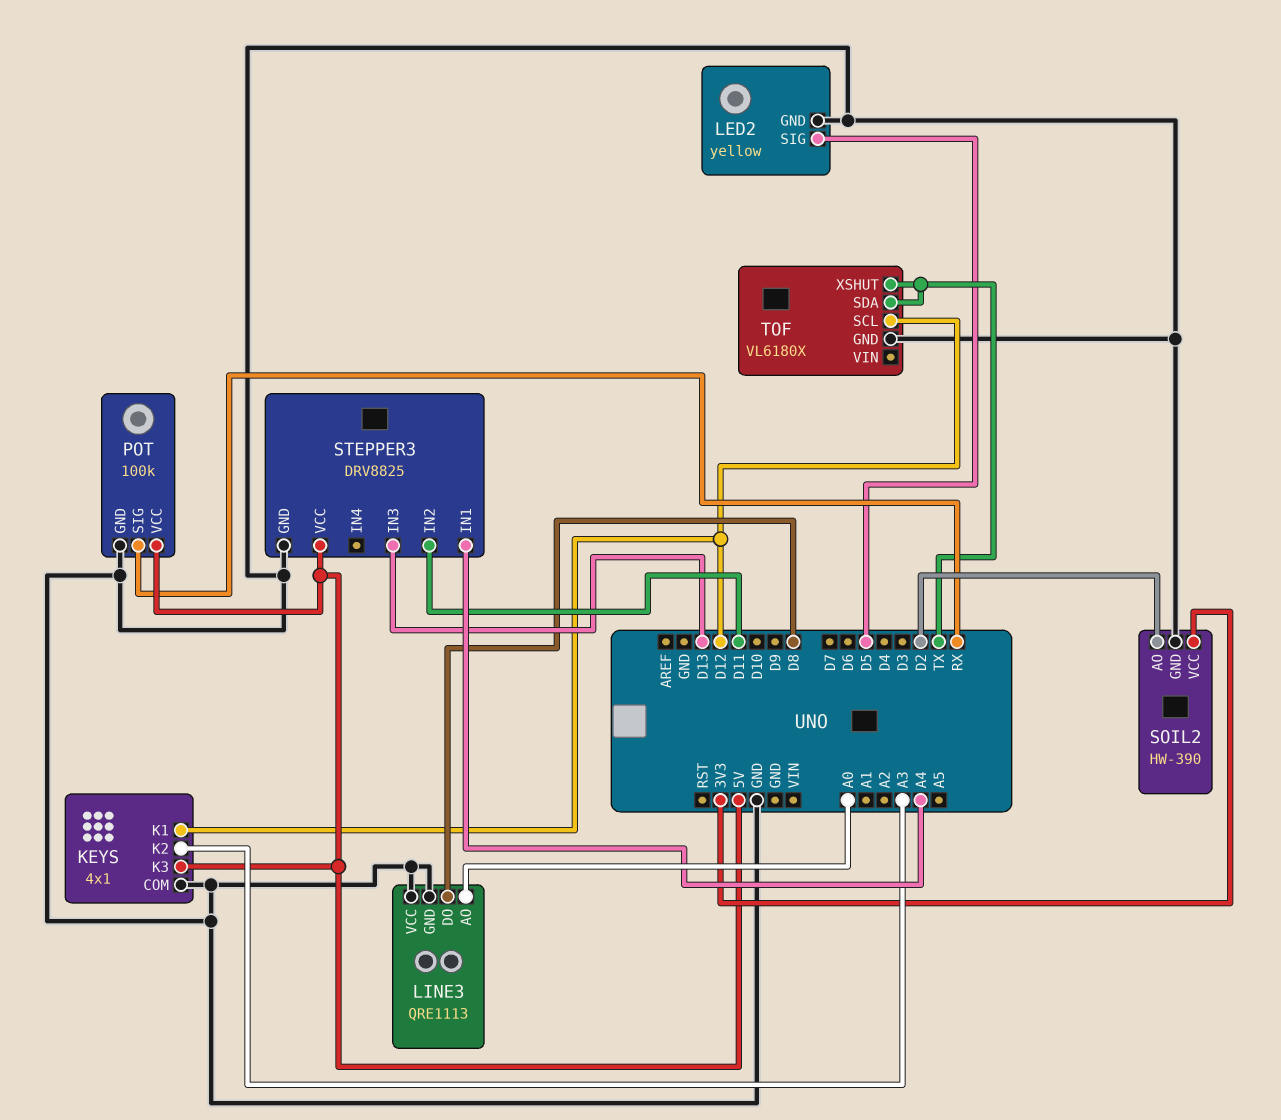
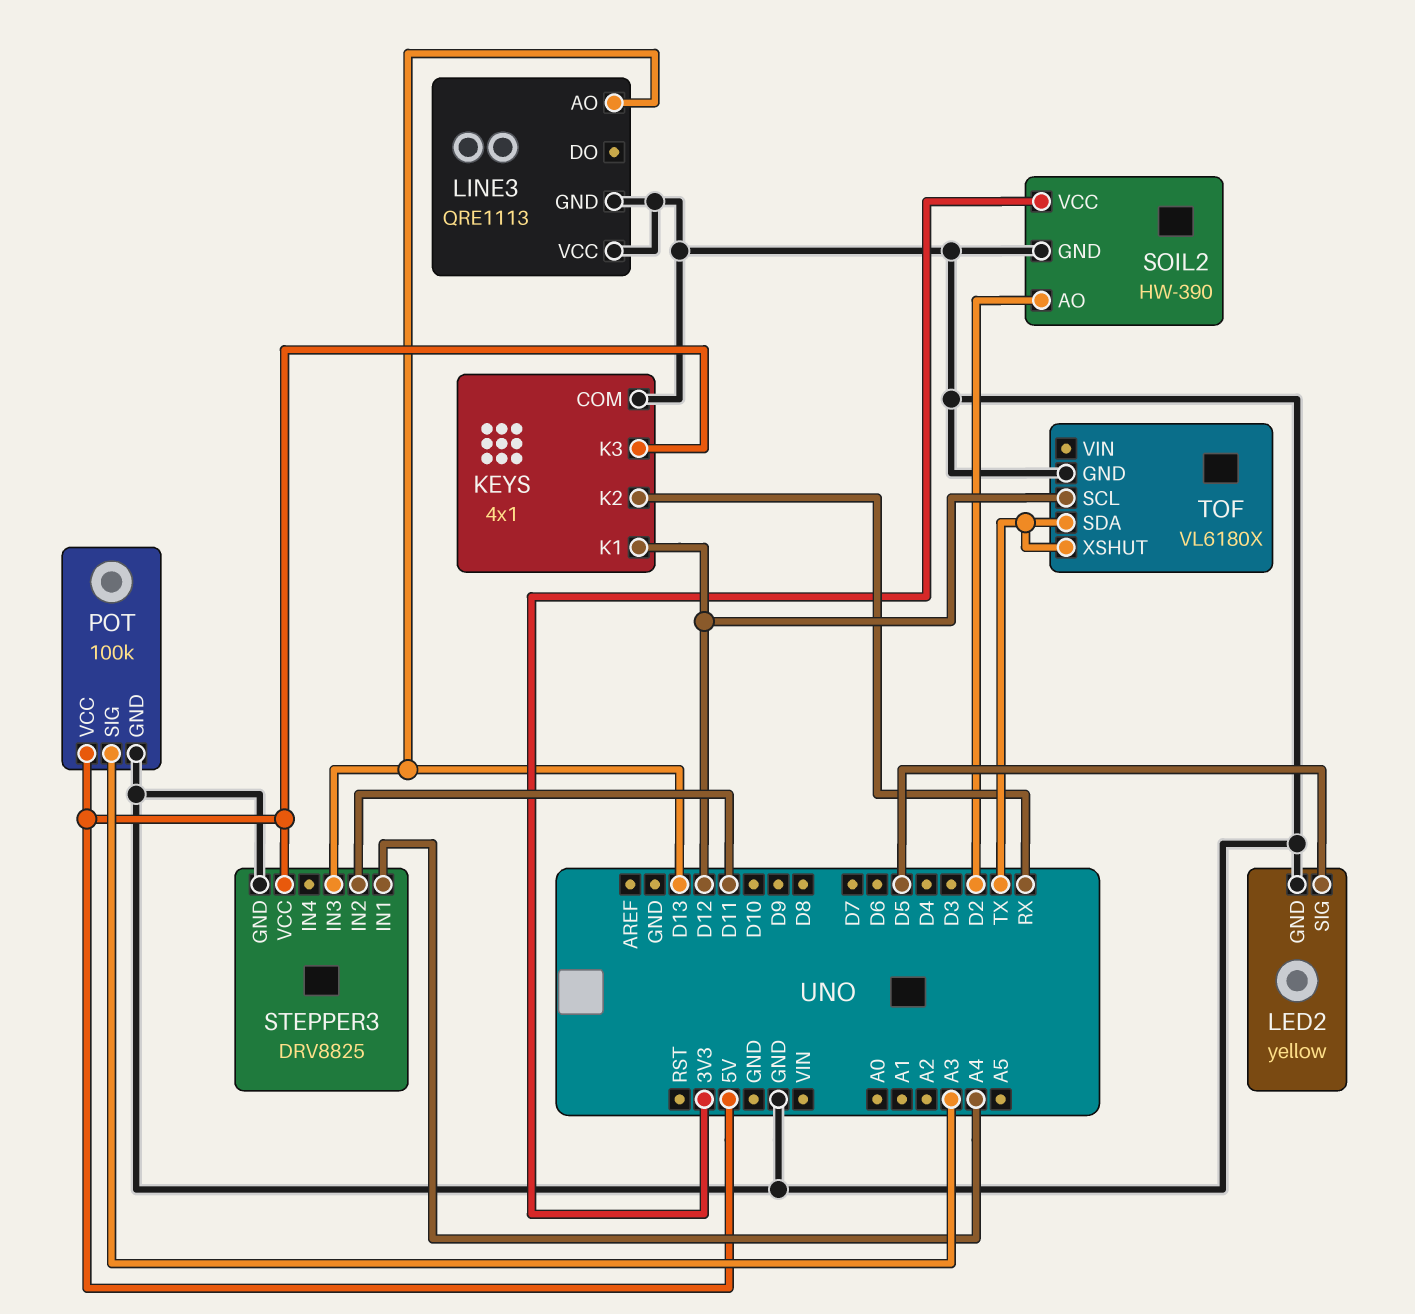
KEYS pin K2: A3 -> RX
LINE3 pin AO: A0 -> D13
LINE3 pin DO: D8 -> none
POT pin SIG: RX -> A3

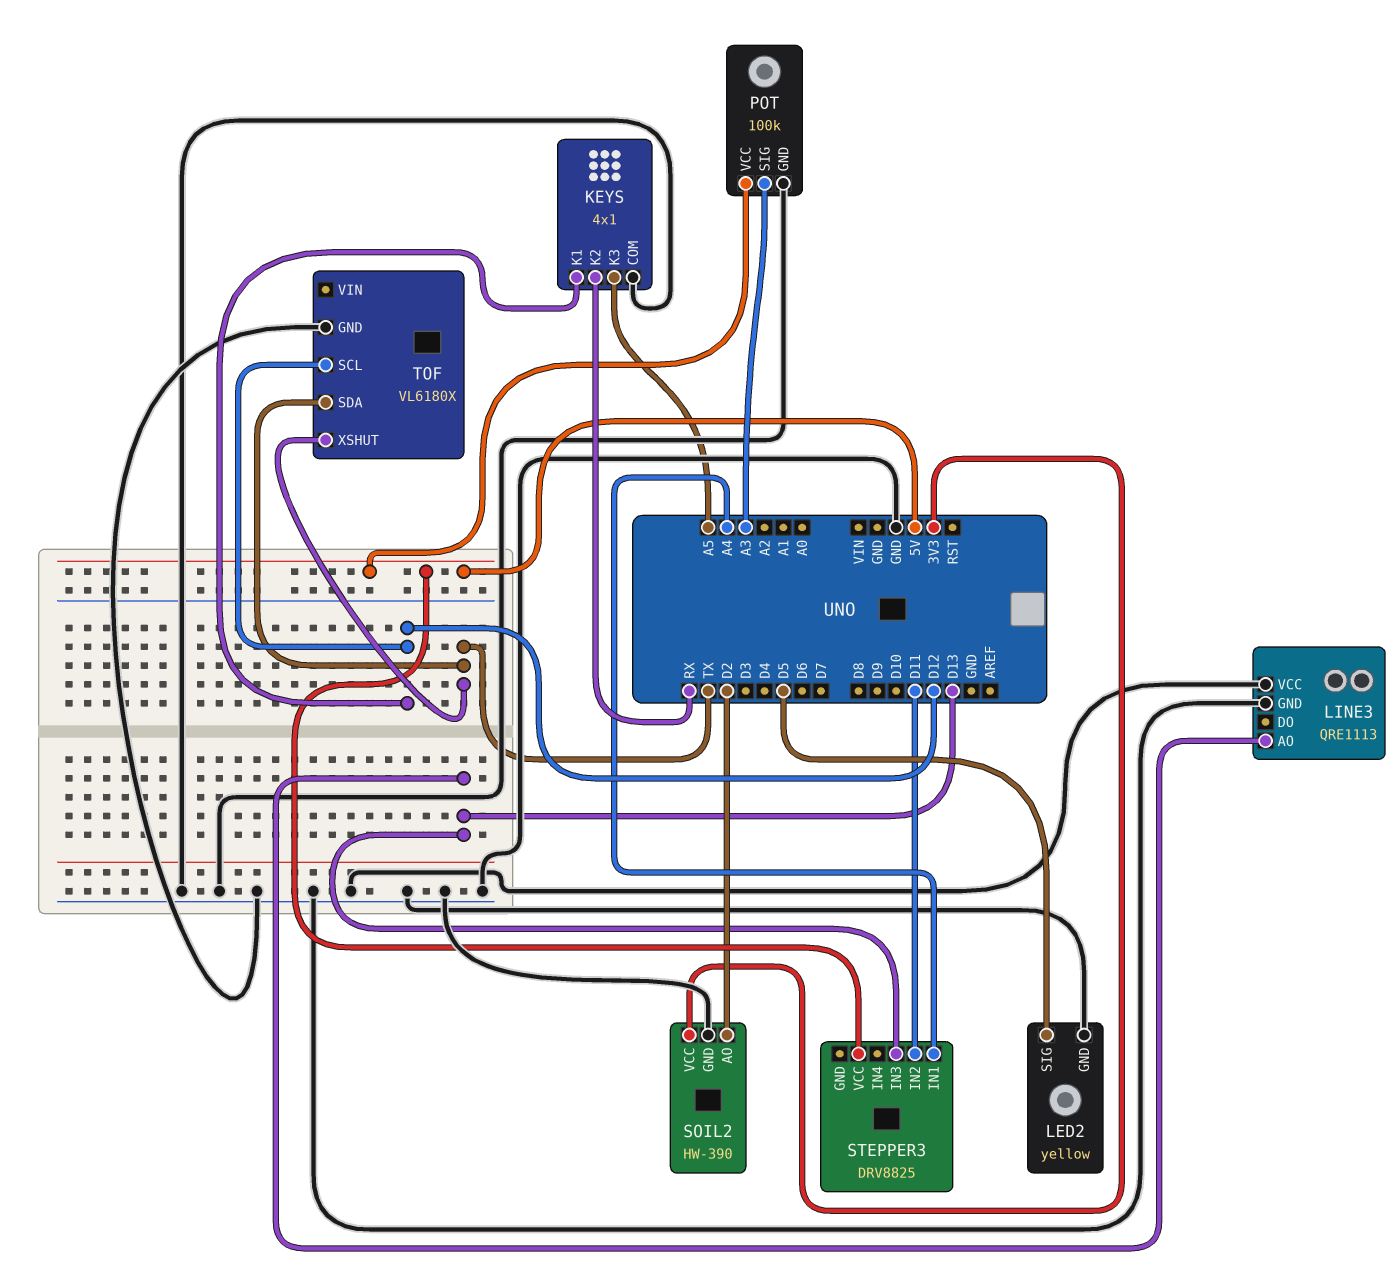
KEYS pin K3: 5V -> A5
STEPPER3 pin GND: GND -> none

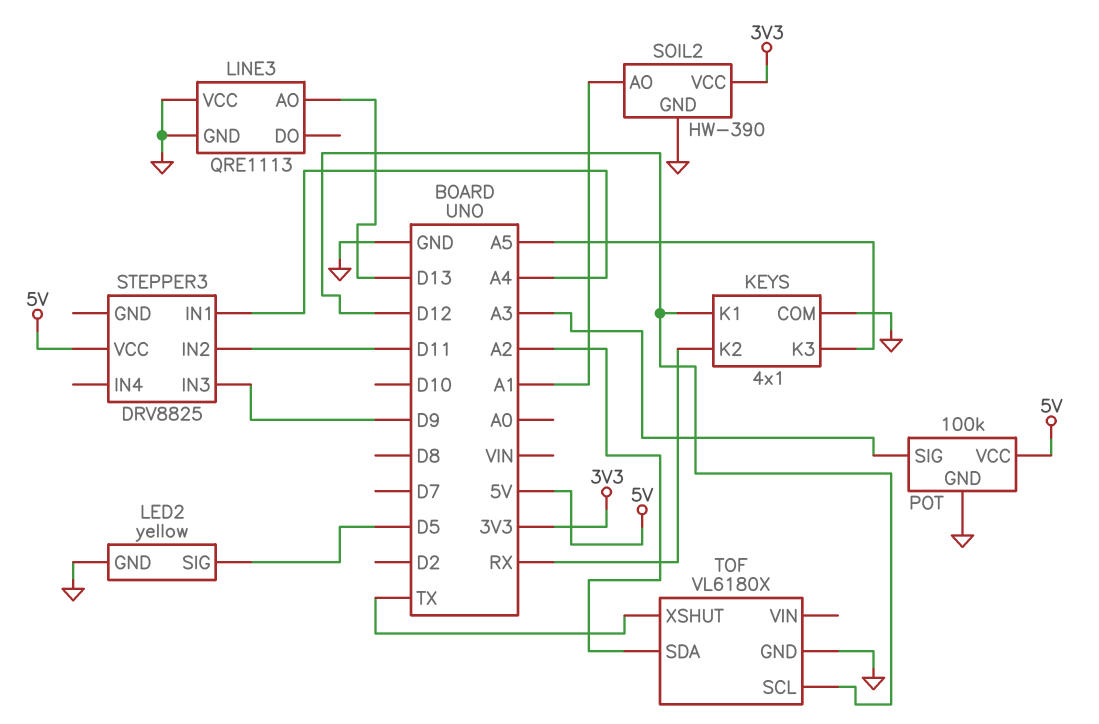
SOIL2 pin AO: D2 -> A1
STEPPER3 pin IN3: D13 -> D9
TOF pin SDA: TX -> A2

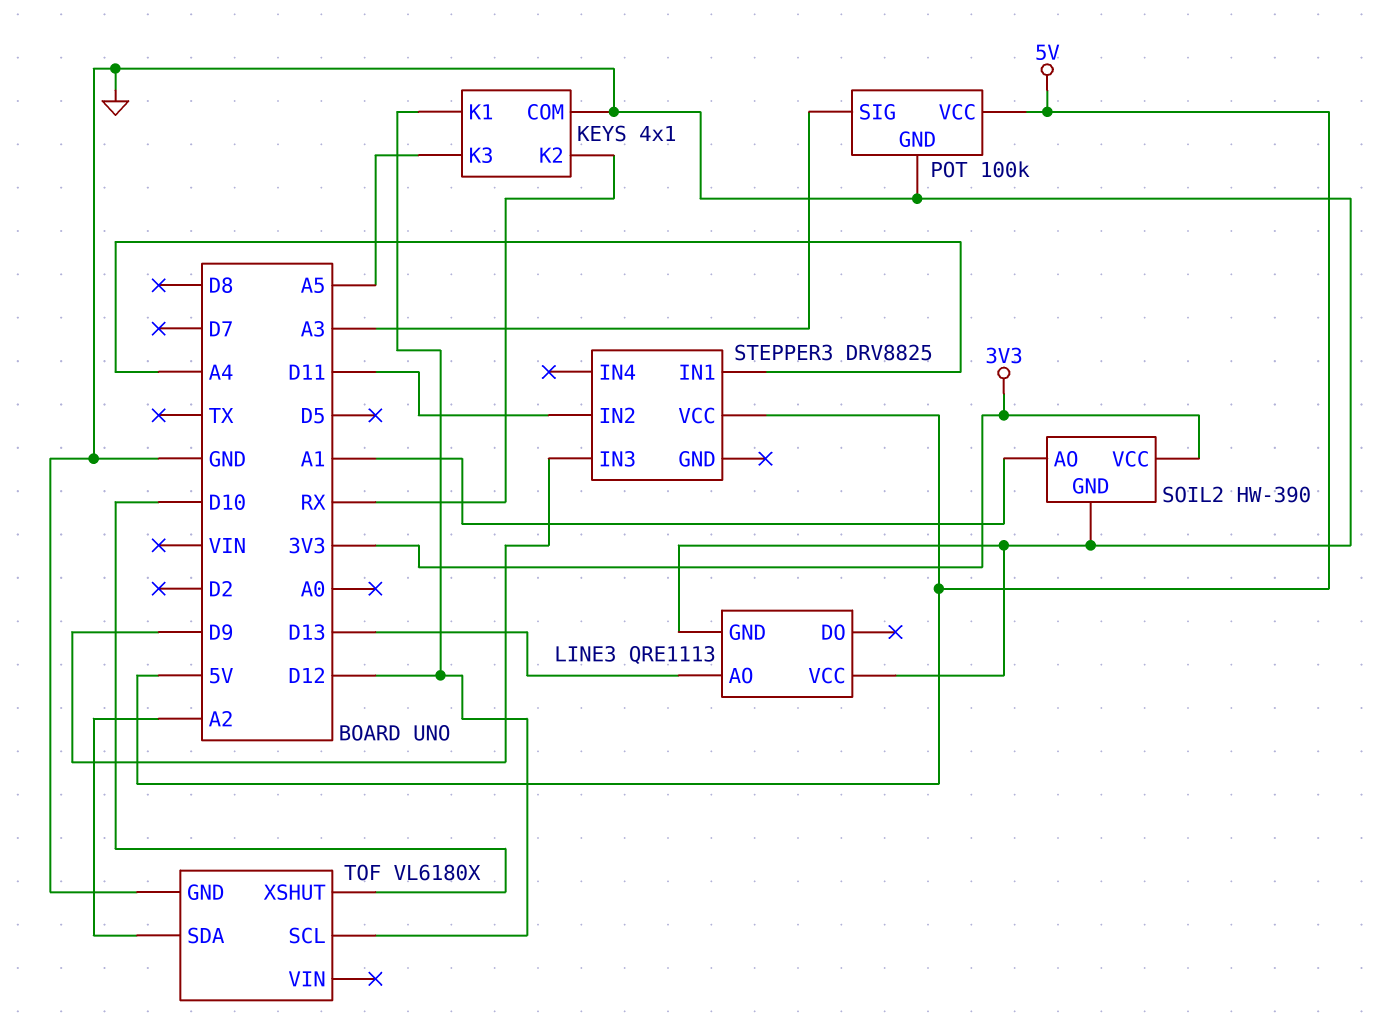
LED2: yellow -> none
LED2 pin GND: GND -> none
LED2 pin SIG: D5 -> none
TOF pin XSHUT: TX -> D10

